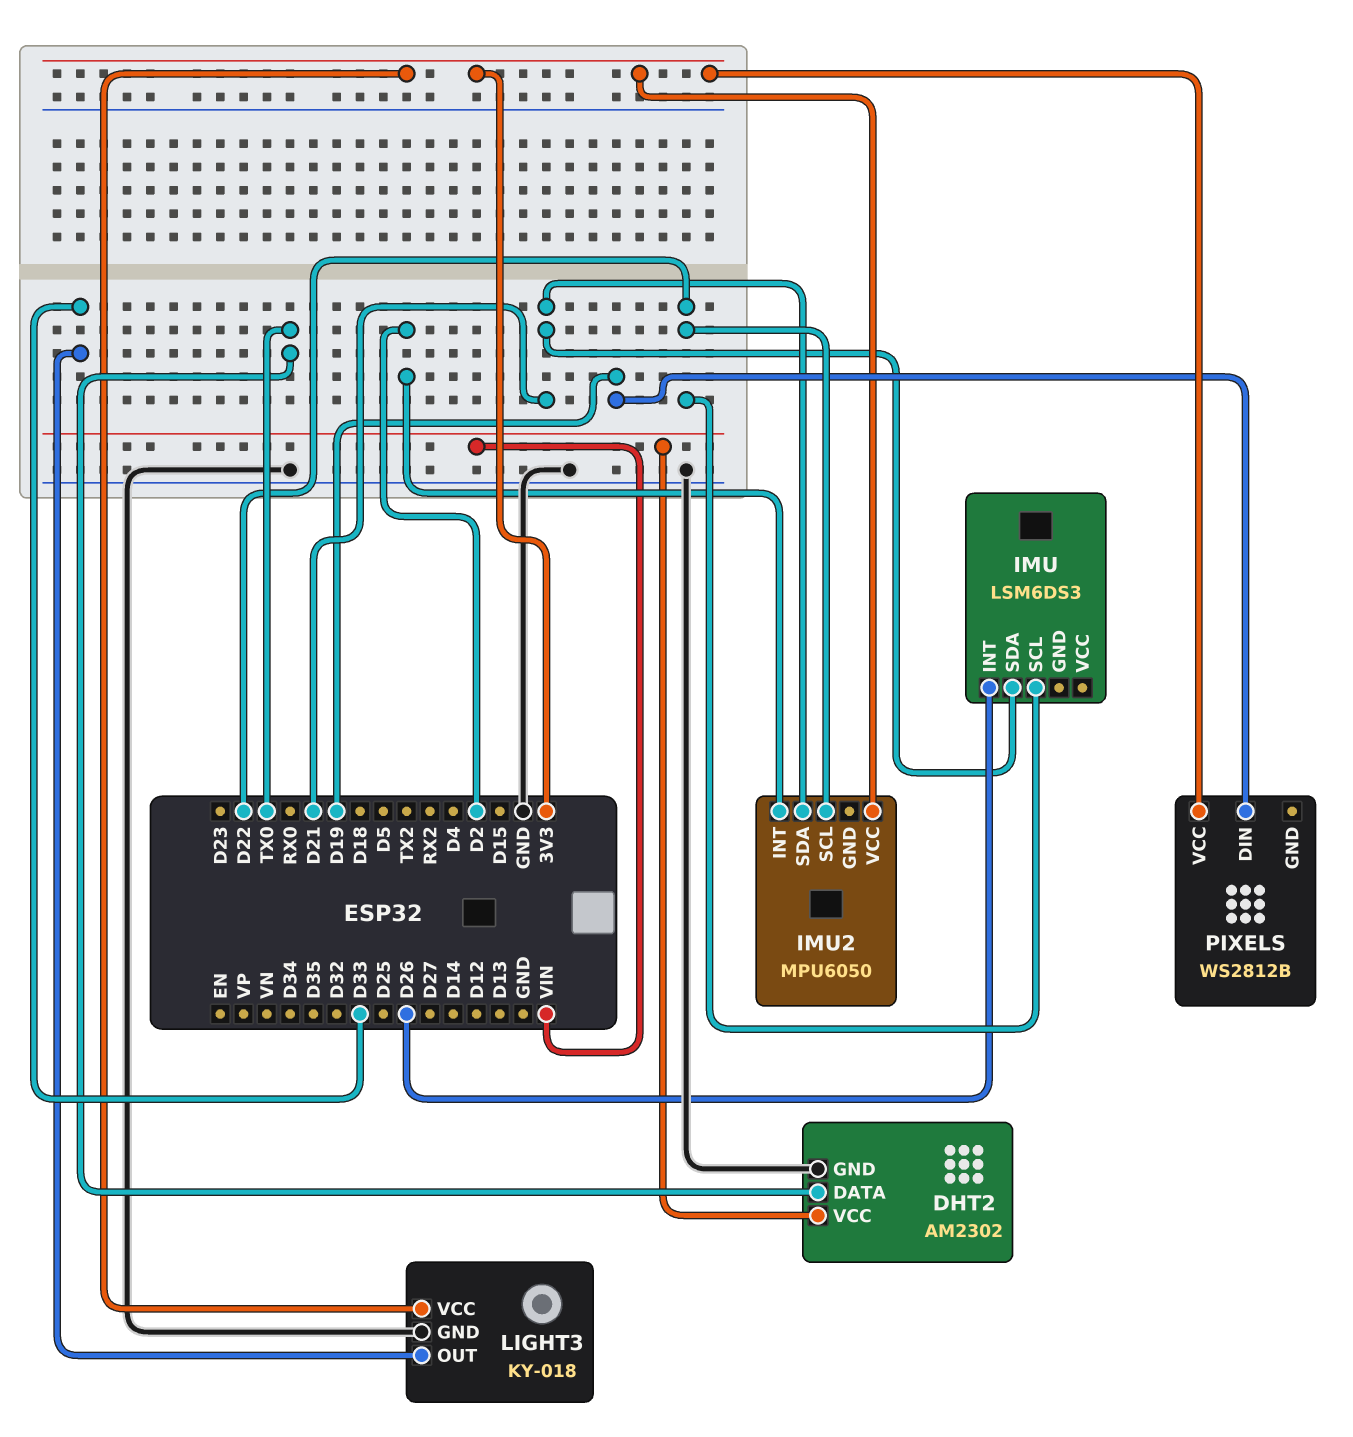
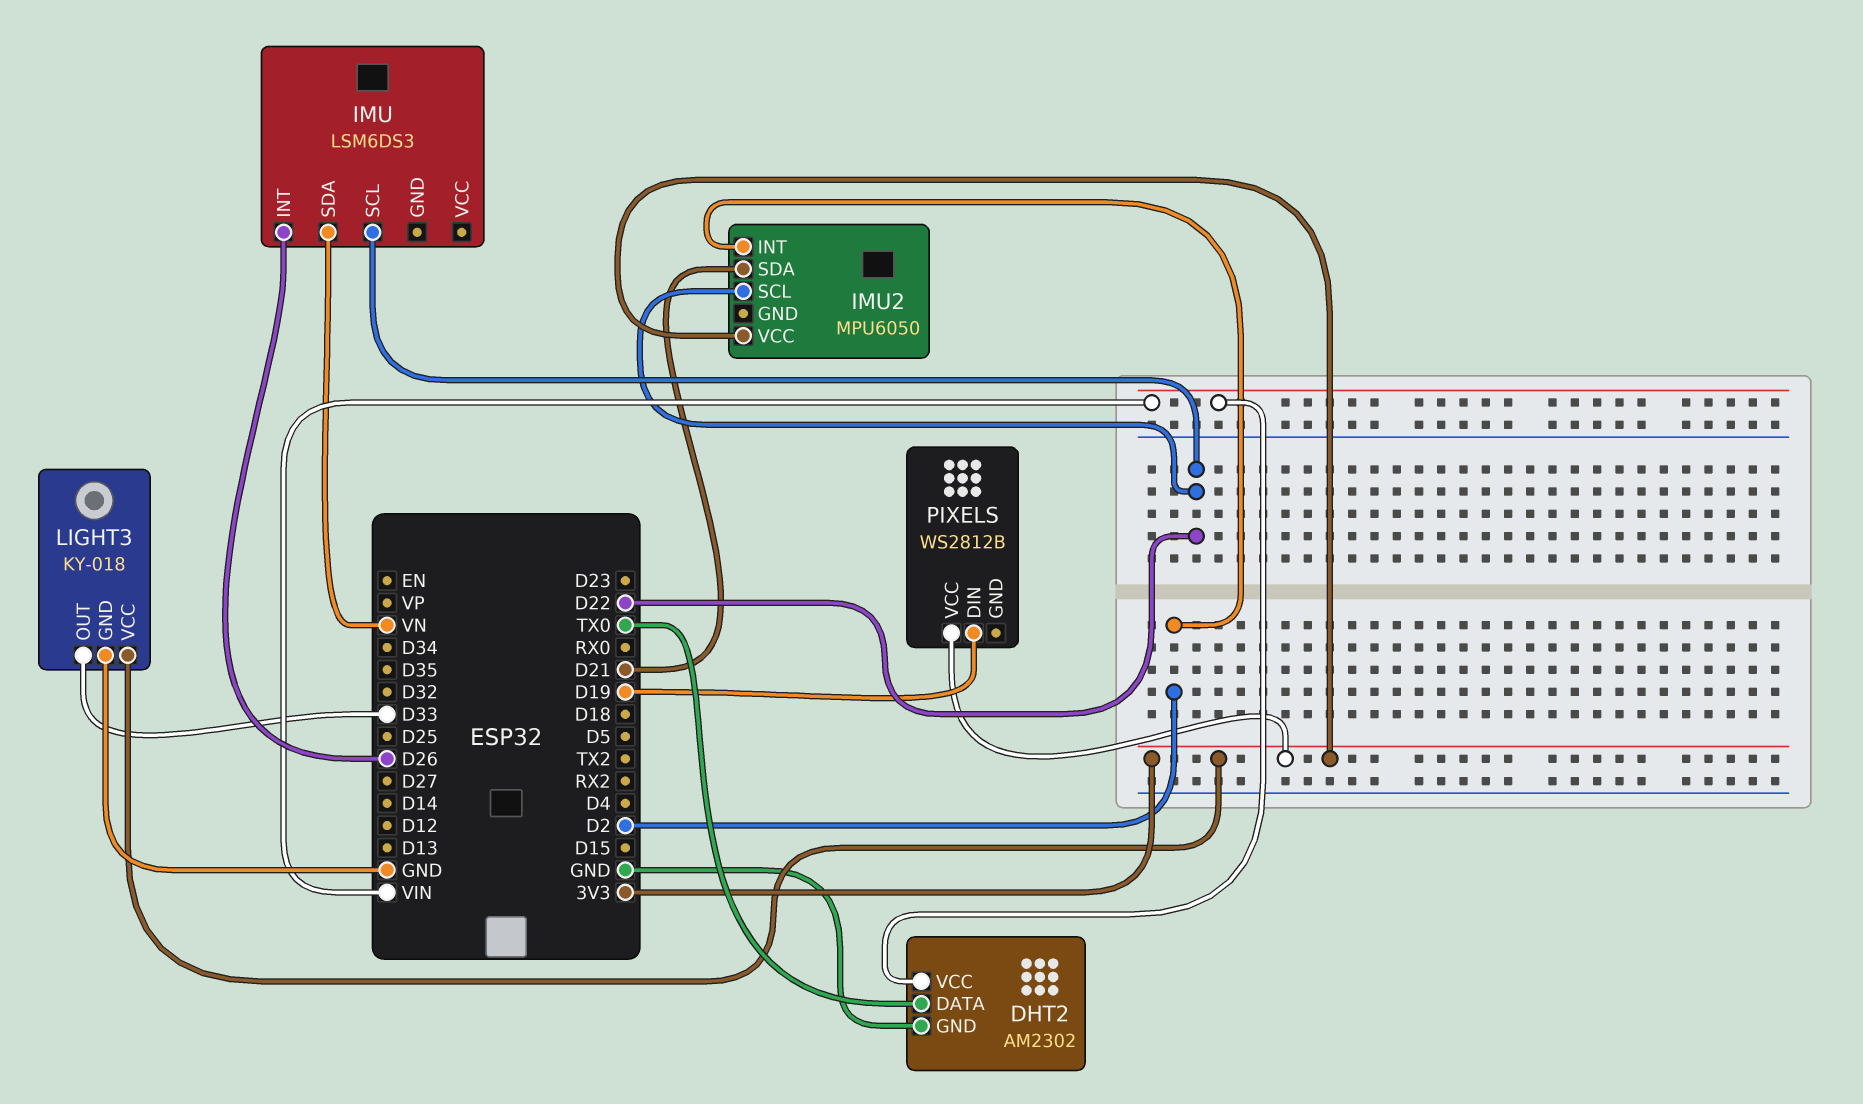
IMU pin SDA: D21 -> VN

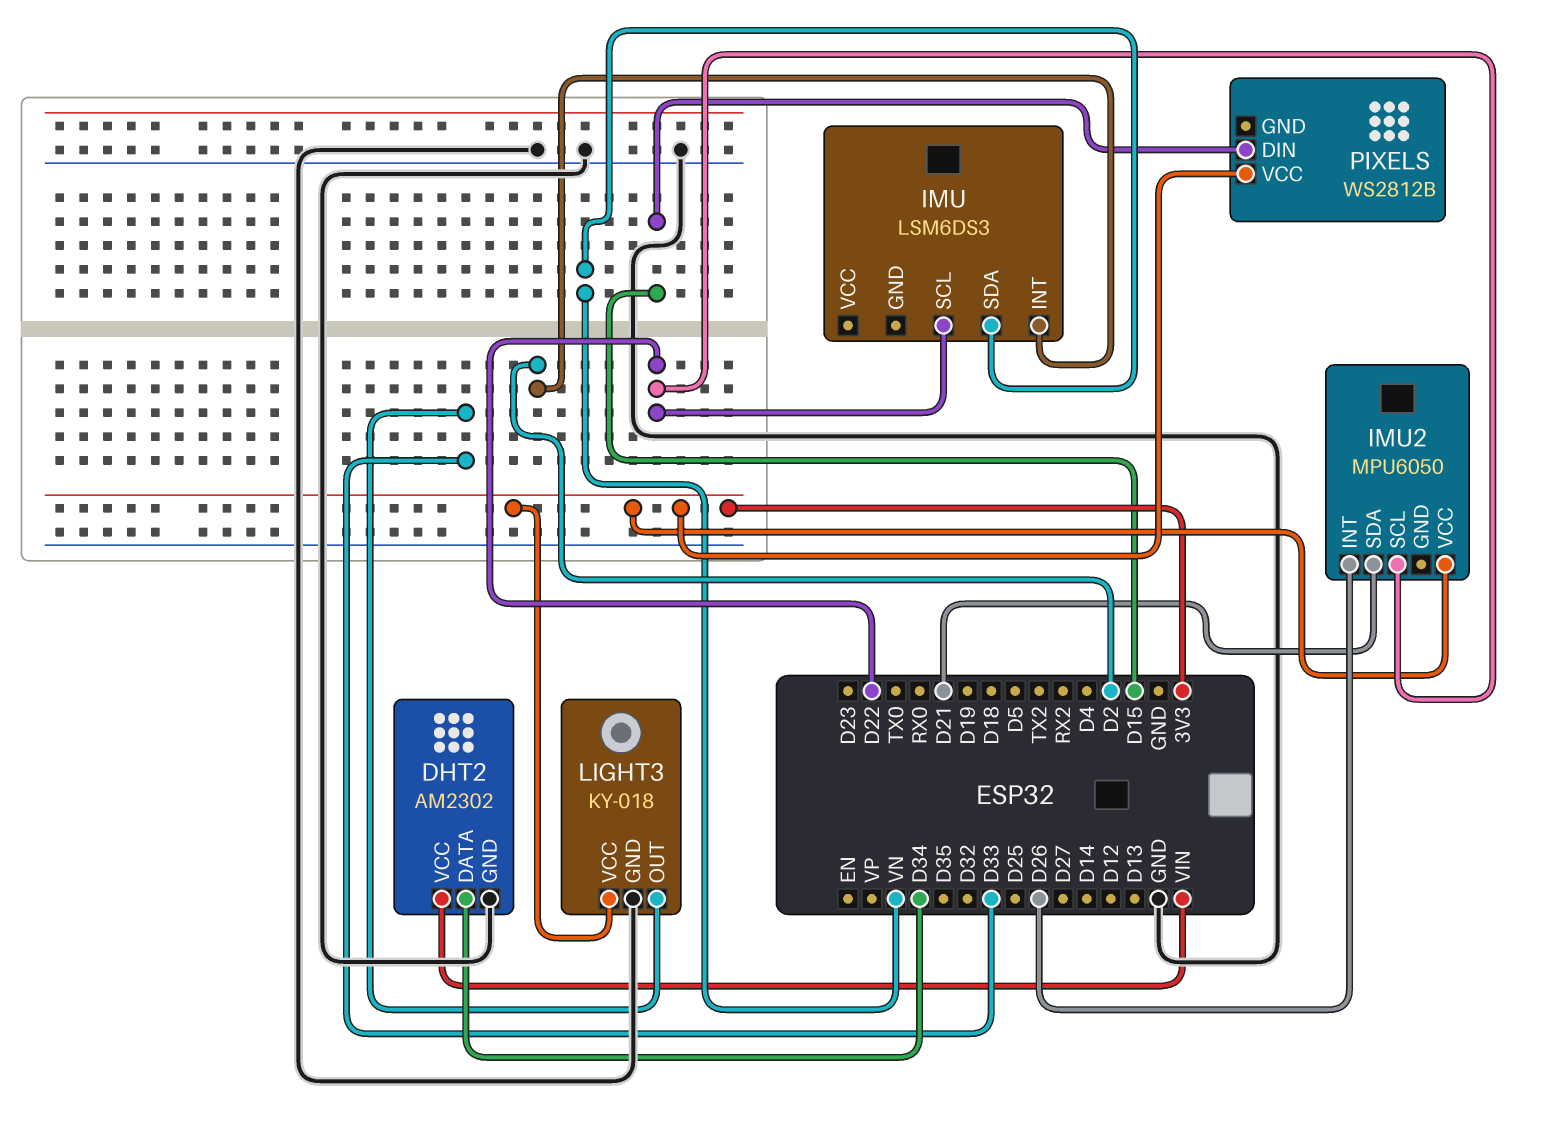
DHT2 pin DATA: TX0 -> D34
IMU pin INT: D26 -> D2
IMU2 pin INT: D2 -> D26
PIXELS pin DIN: D19 -> D15

